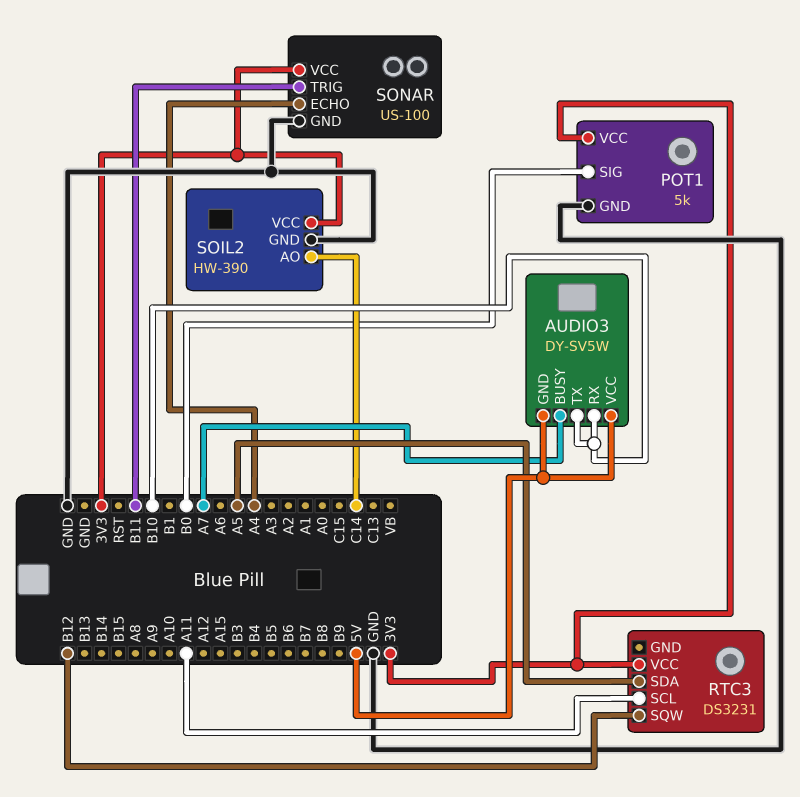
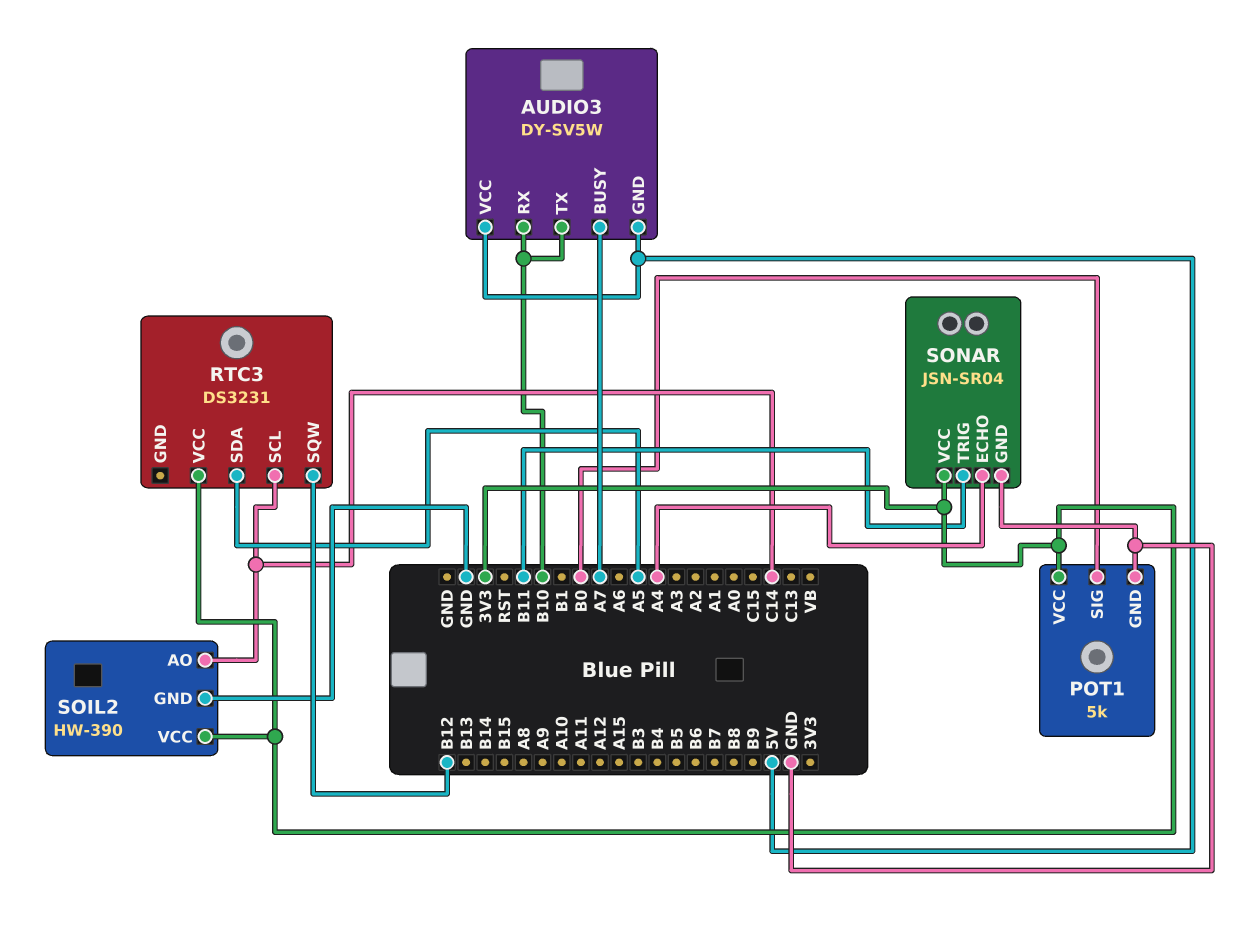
RTC3 pin SCL: A11 -> C14
SONAR: US-100 -> JSN-SR04

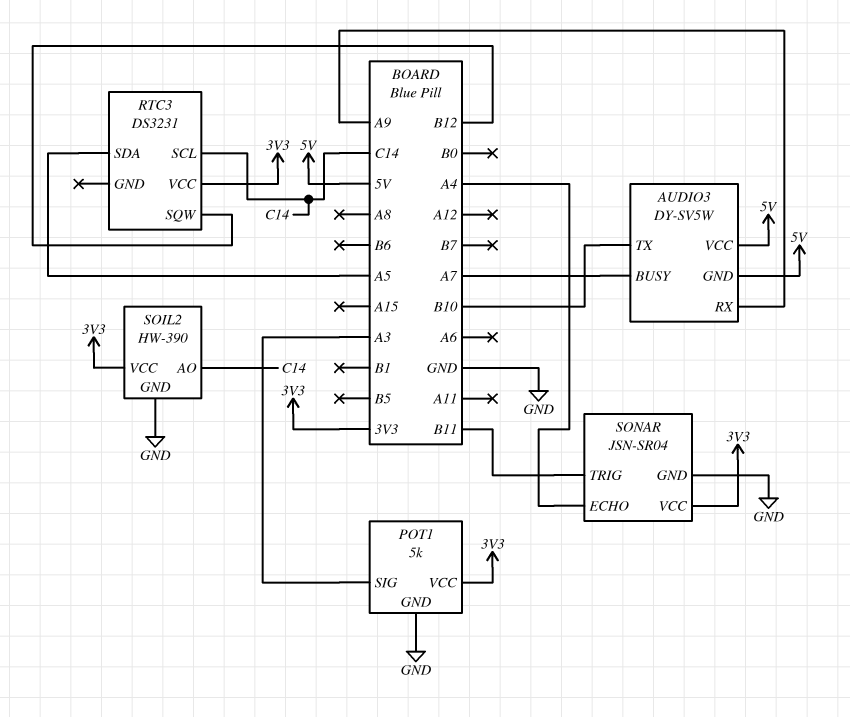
AUDIO3 pin RX: B10 -> A9
POT1 pin SIG: B0 -> A3

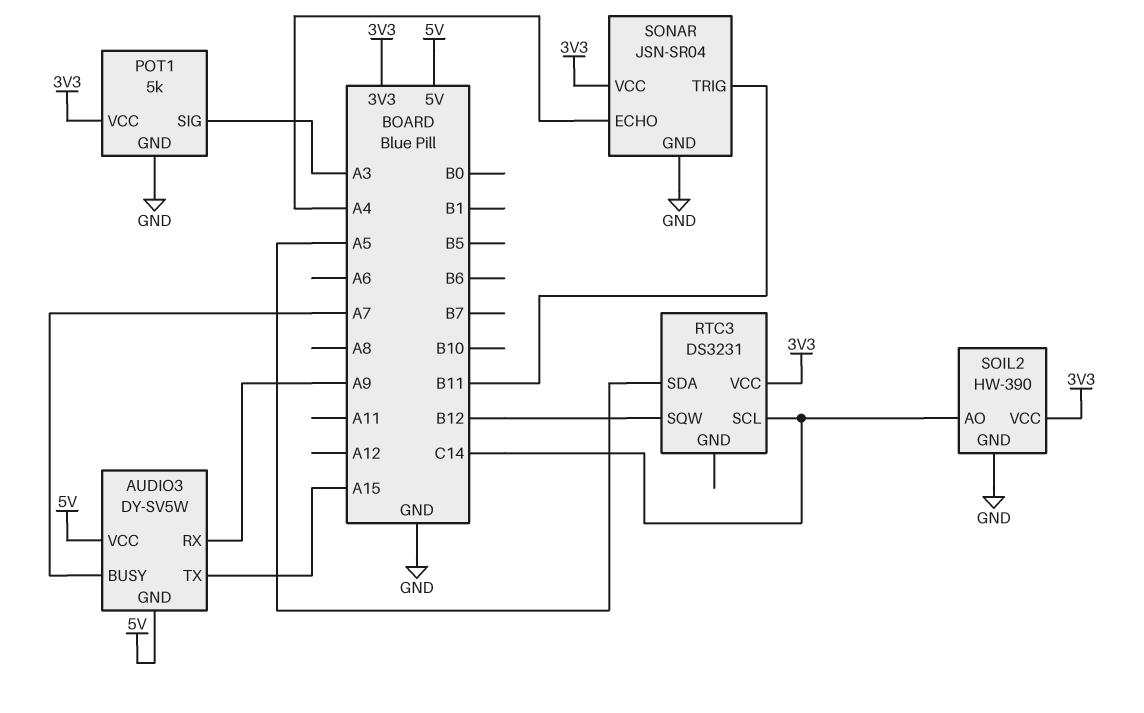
AUDIO3 pin TX: B10 -> A15

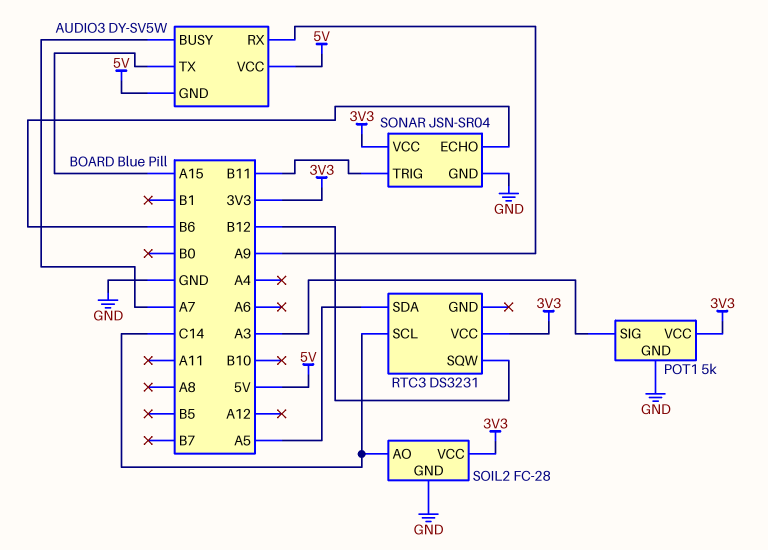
SOIL2: HW-390 -> FC-28
SONAR pin ECHO: A4 -> B6

